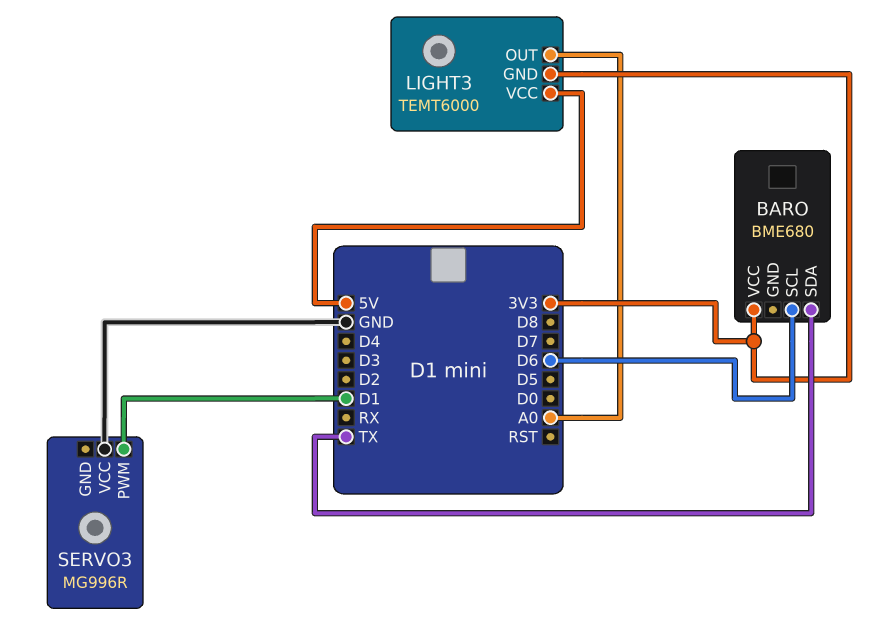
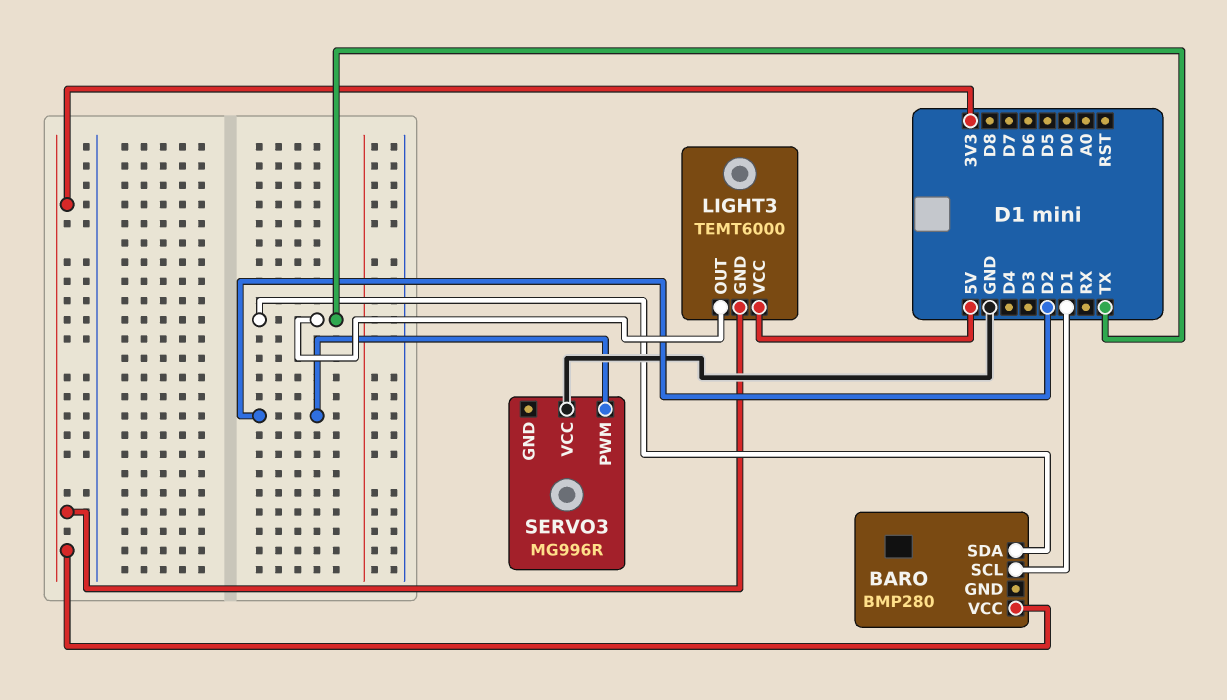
BARO: BME680 -> BMP280
BARO pin SCL: D6 -> D1
LIGHT3 pin OUT: A0 -> TX
SERVO3 pin PWM: D1 -> D2

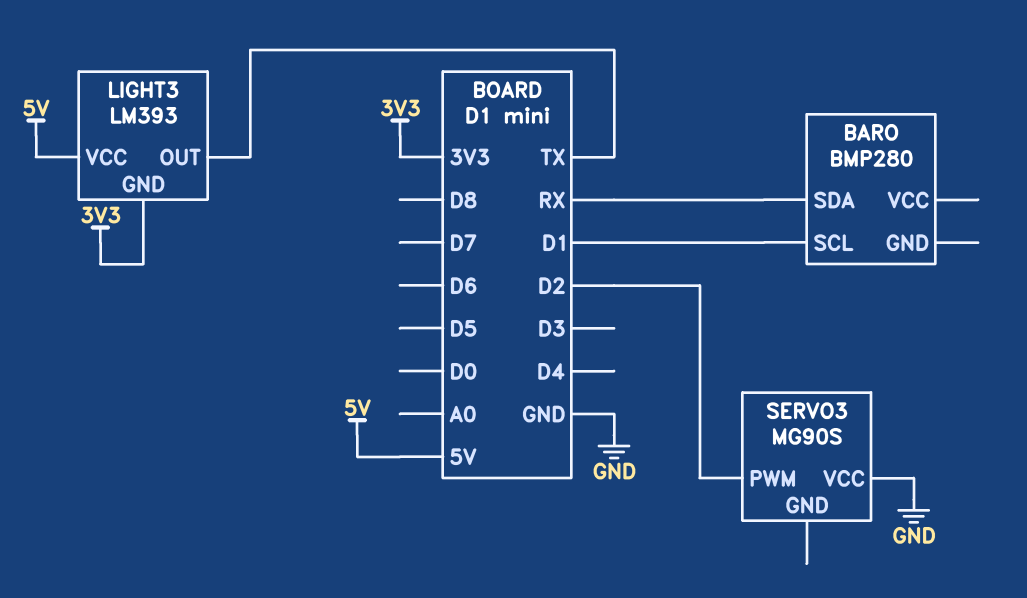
BARO pin SDA: TX -> RX
BARO pin VCC: 3V3 -> none
LIGHT3: TEMT6000 -> LM393
SERVO3: MG996R -> MG90S

